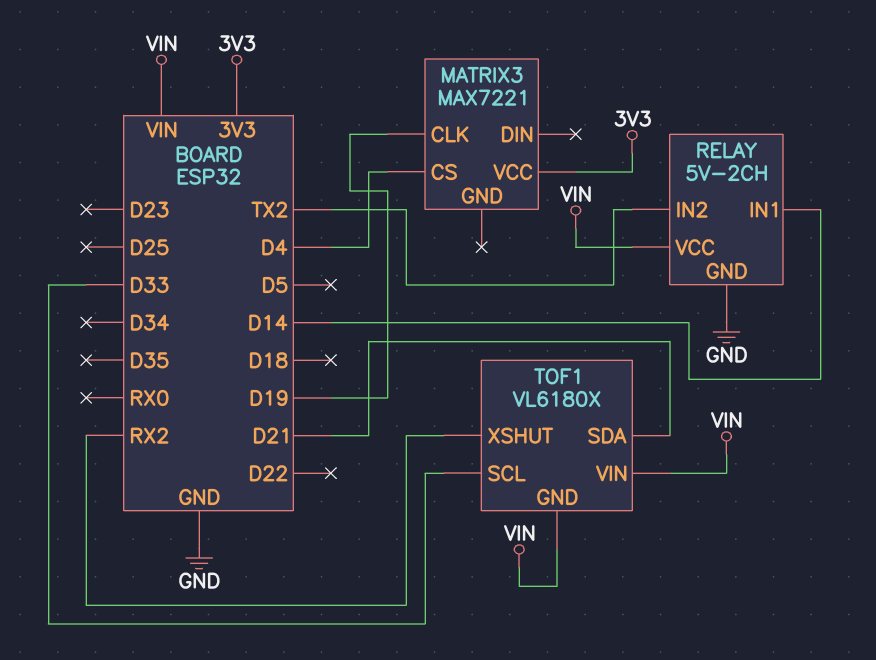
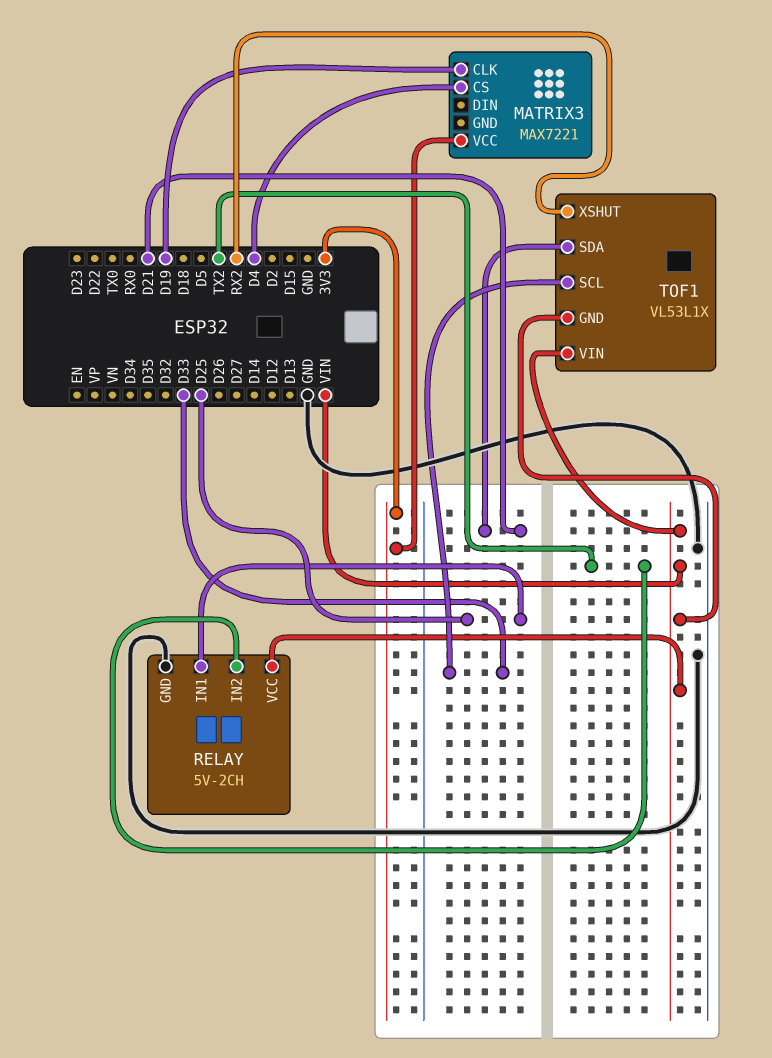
RELAY pin IN1: D14 -> D25
TOF1: VL6180X -> VL53L1X

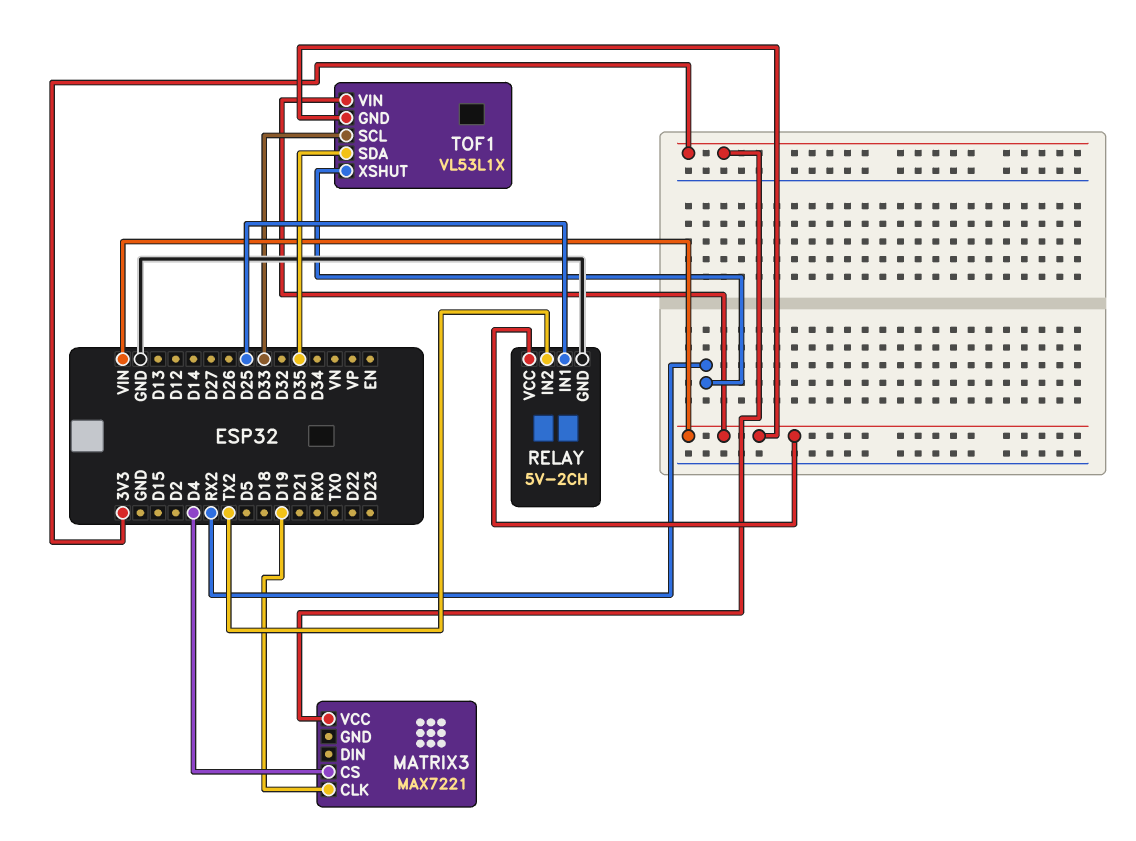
TOF1 pin SDA: D21 -> D35

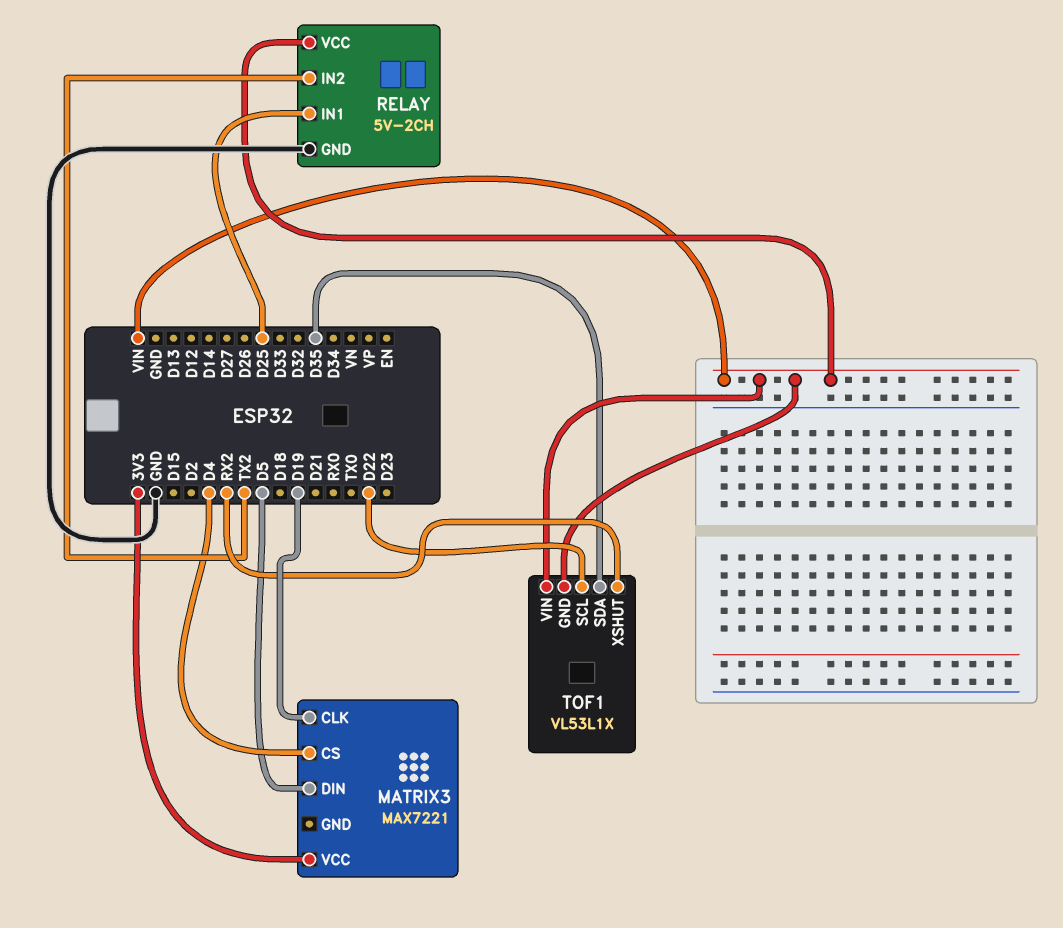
MATRIX3 pin DIN: none -> D5
TOF1 pin SCL: D33 -> D22

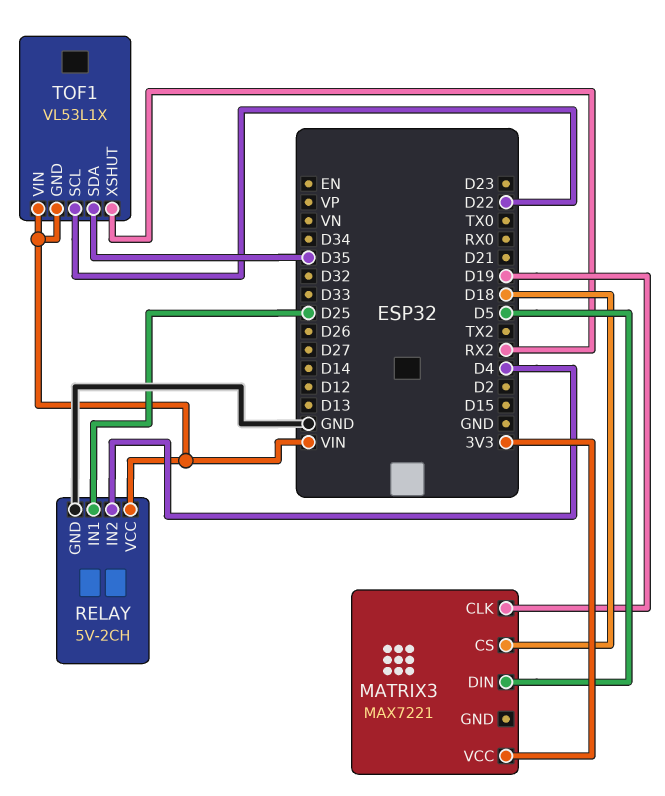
MATRIX3 pin CS: D4 -> D18
RELAY pin IN2: TX2 -> D4

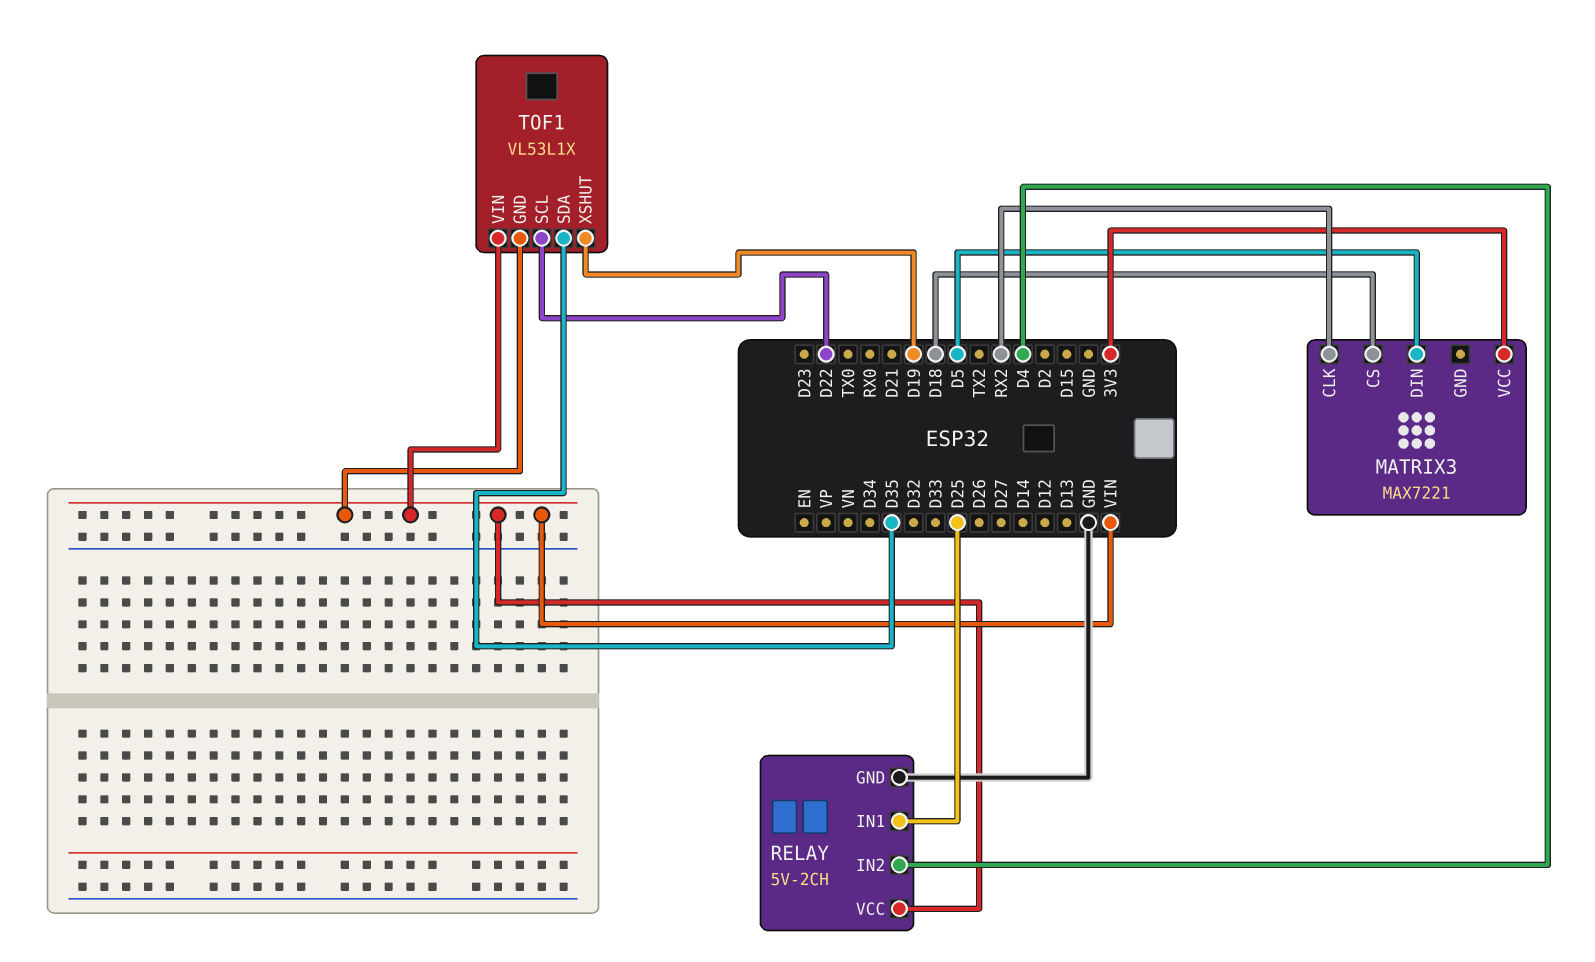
MATRIX3 pin CLK: D19 -> RX2
TOF1 pin XSHUT: RX2 -> D19

